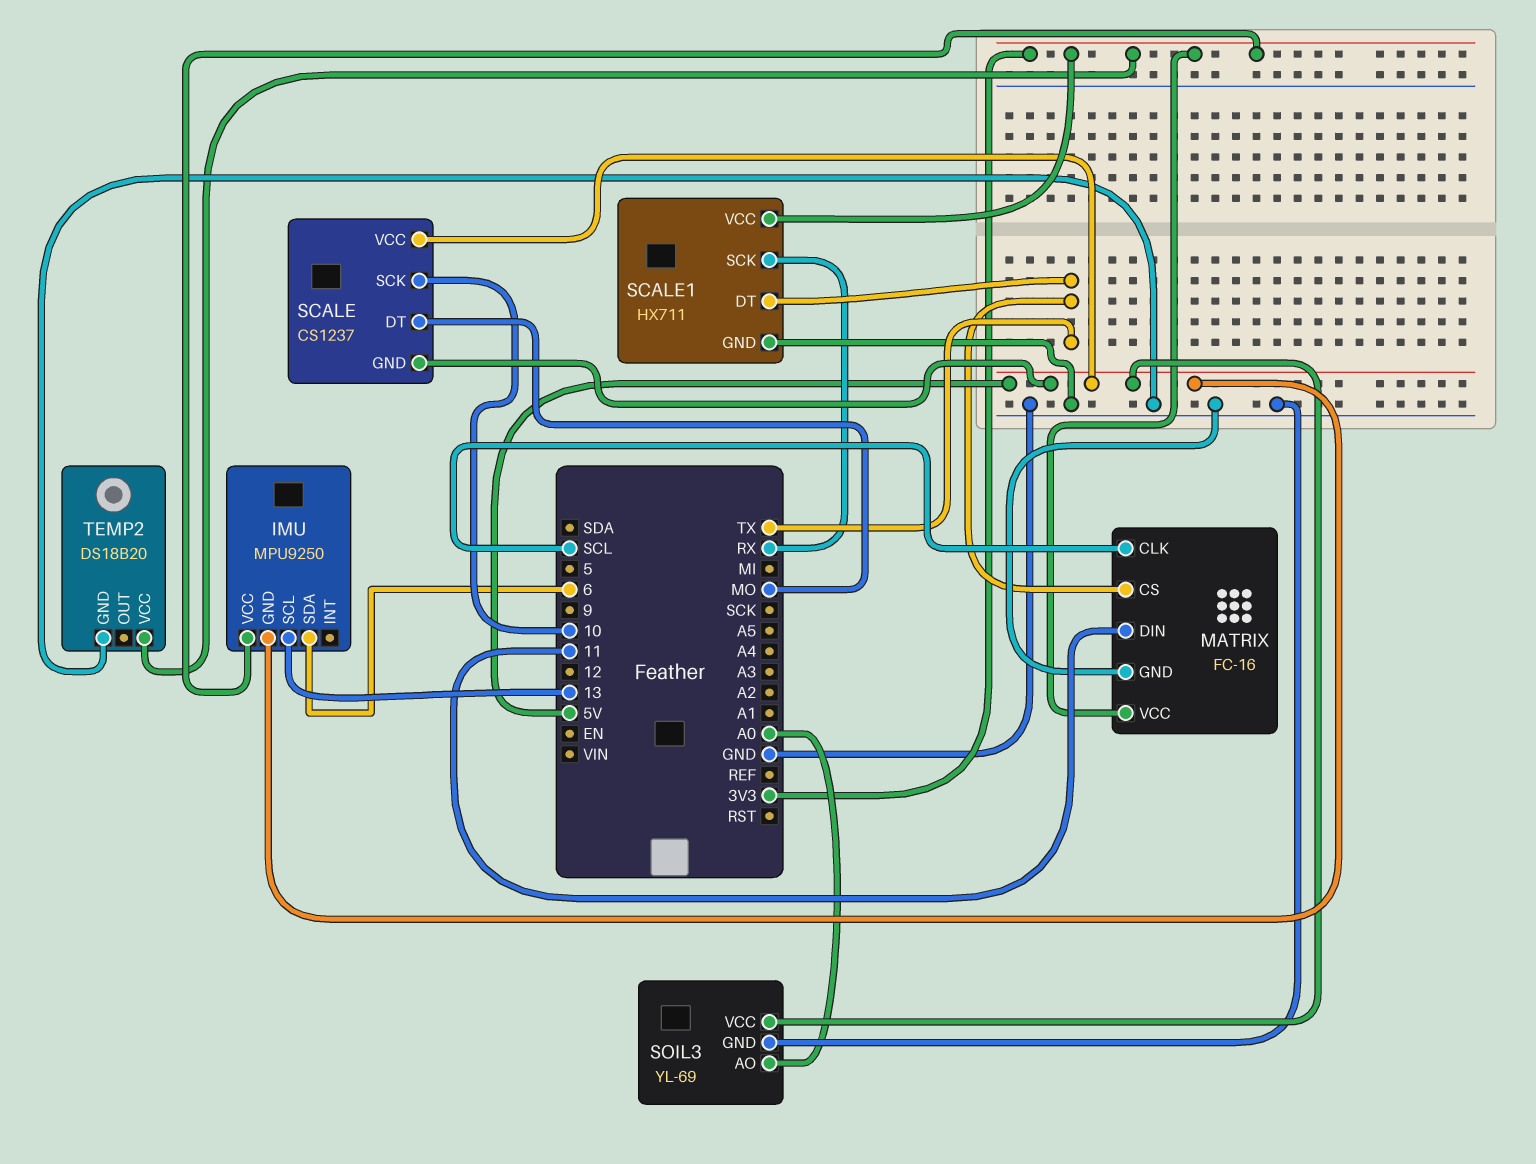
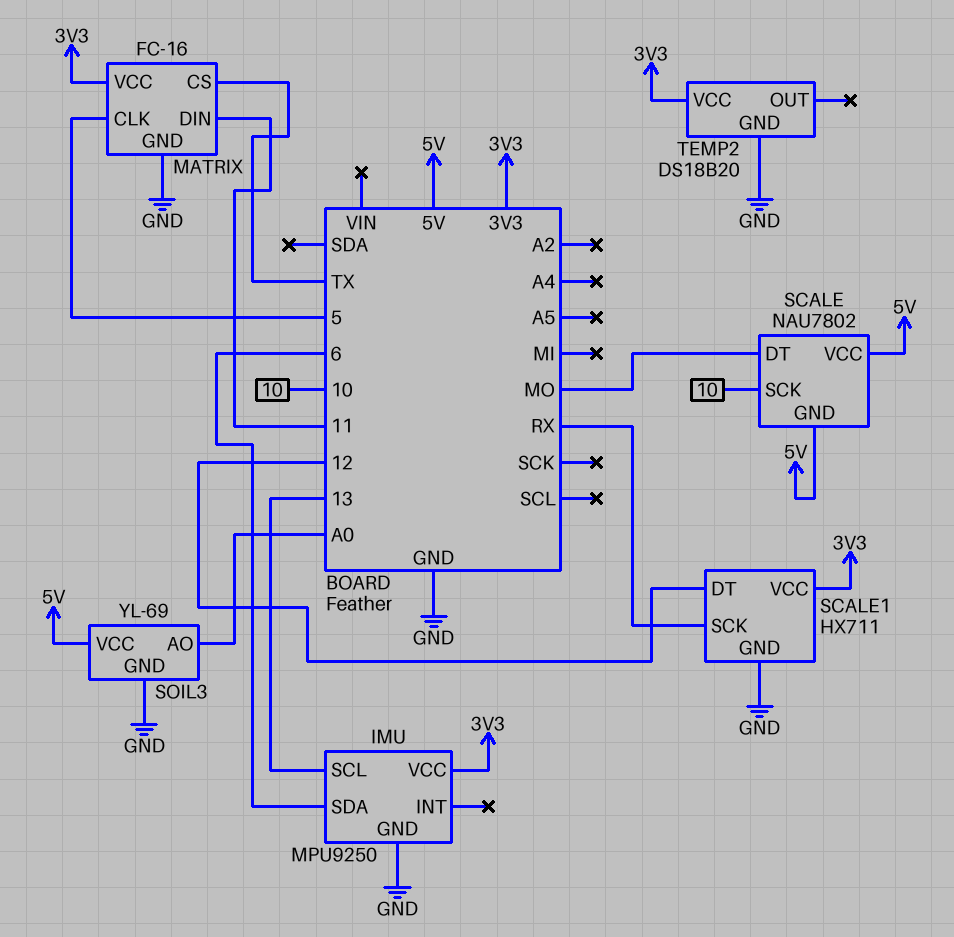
IMU pin GND: 5V -> GND
MATRIX pin CLK: SCL -> 5
SCALE: CS1237 -> NAU7802
SCALE1 pin DT: TX -> 12

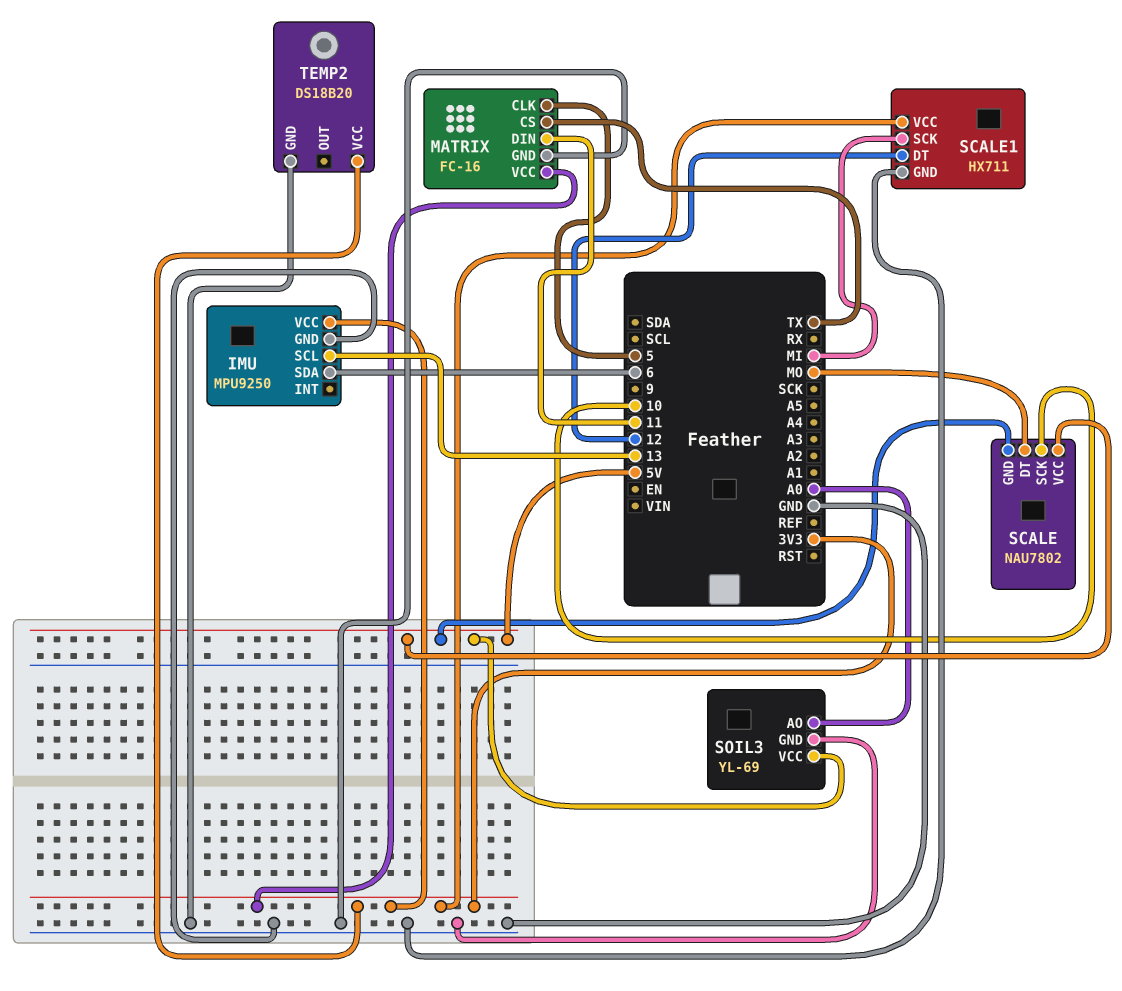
SCALE1 pin SCK: RX -> MI

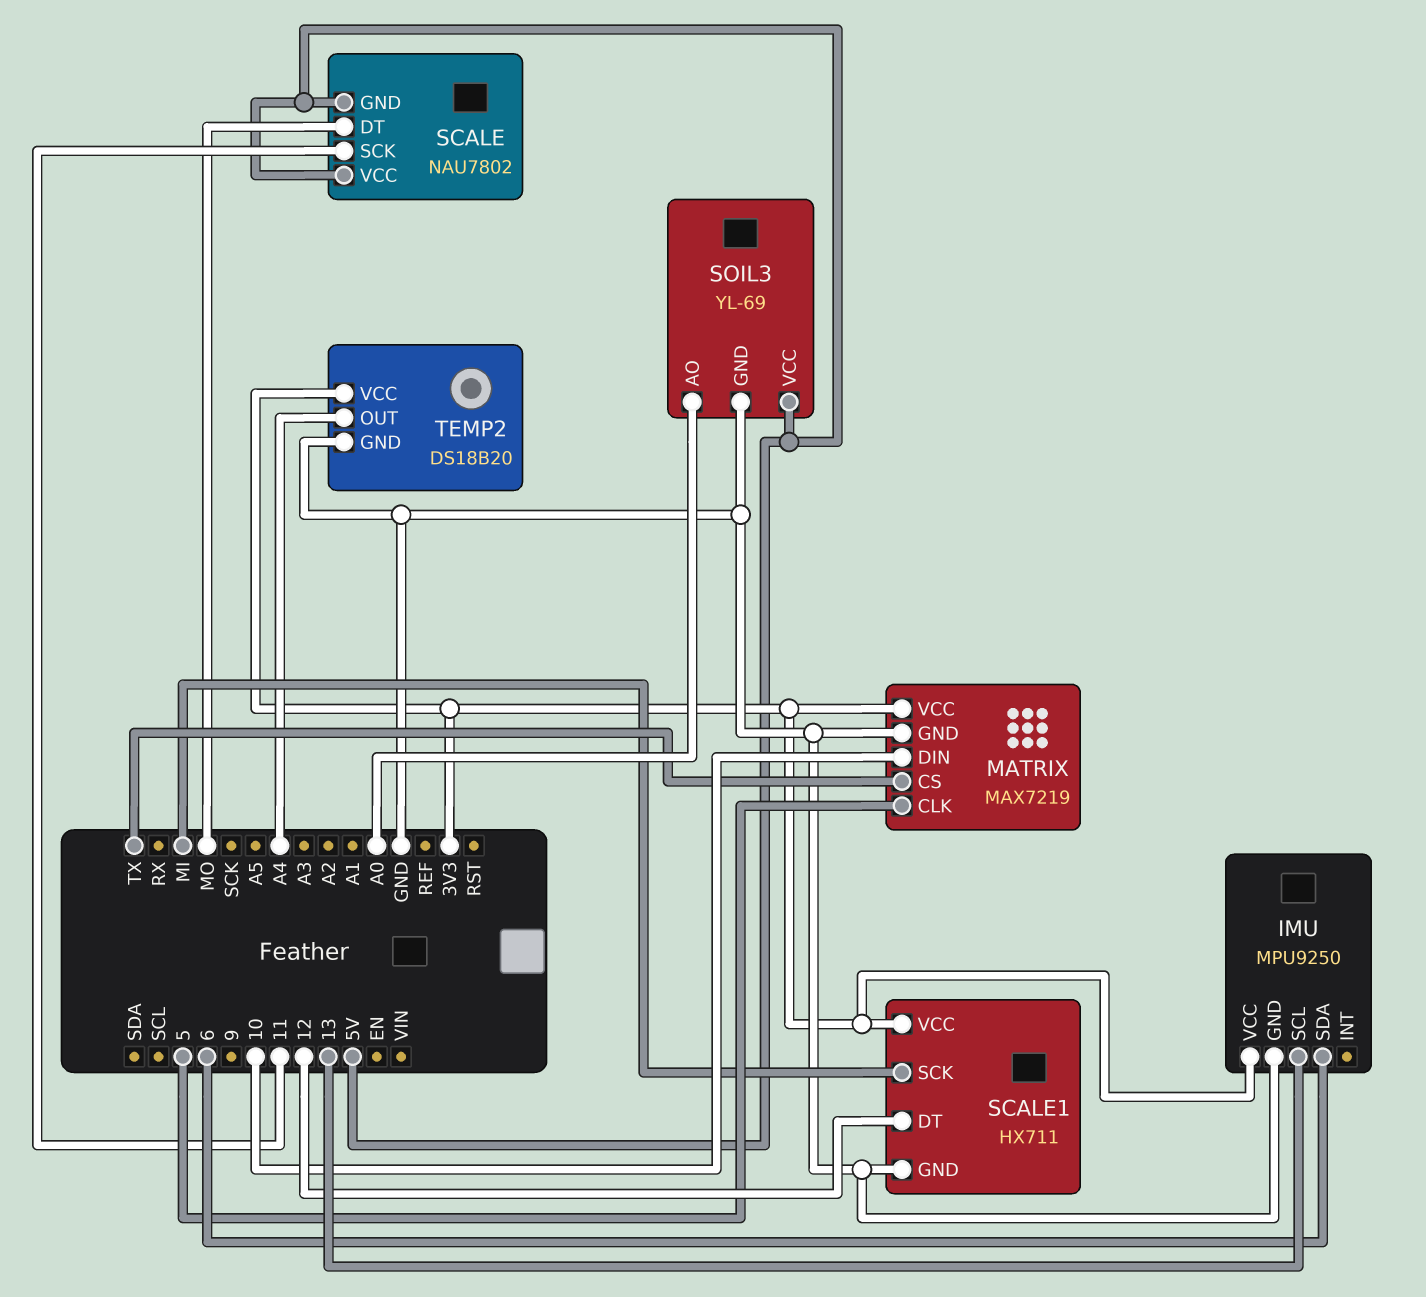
MATRIX: FC-16 -> MAX7219
MATRIX pin DIN: 11 -> 10
SCALE pin SCK: 10 -> 11
TEMP2 pin OUT: none -> A4

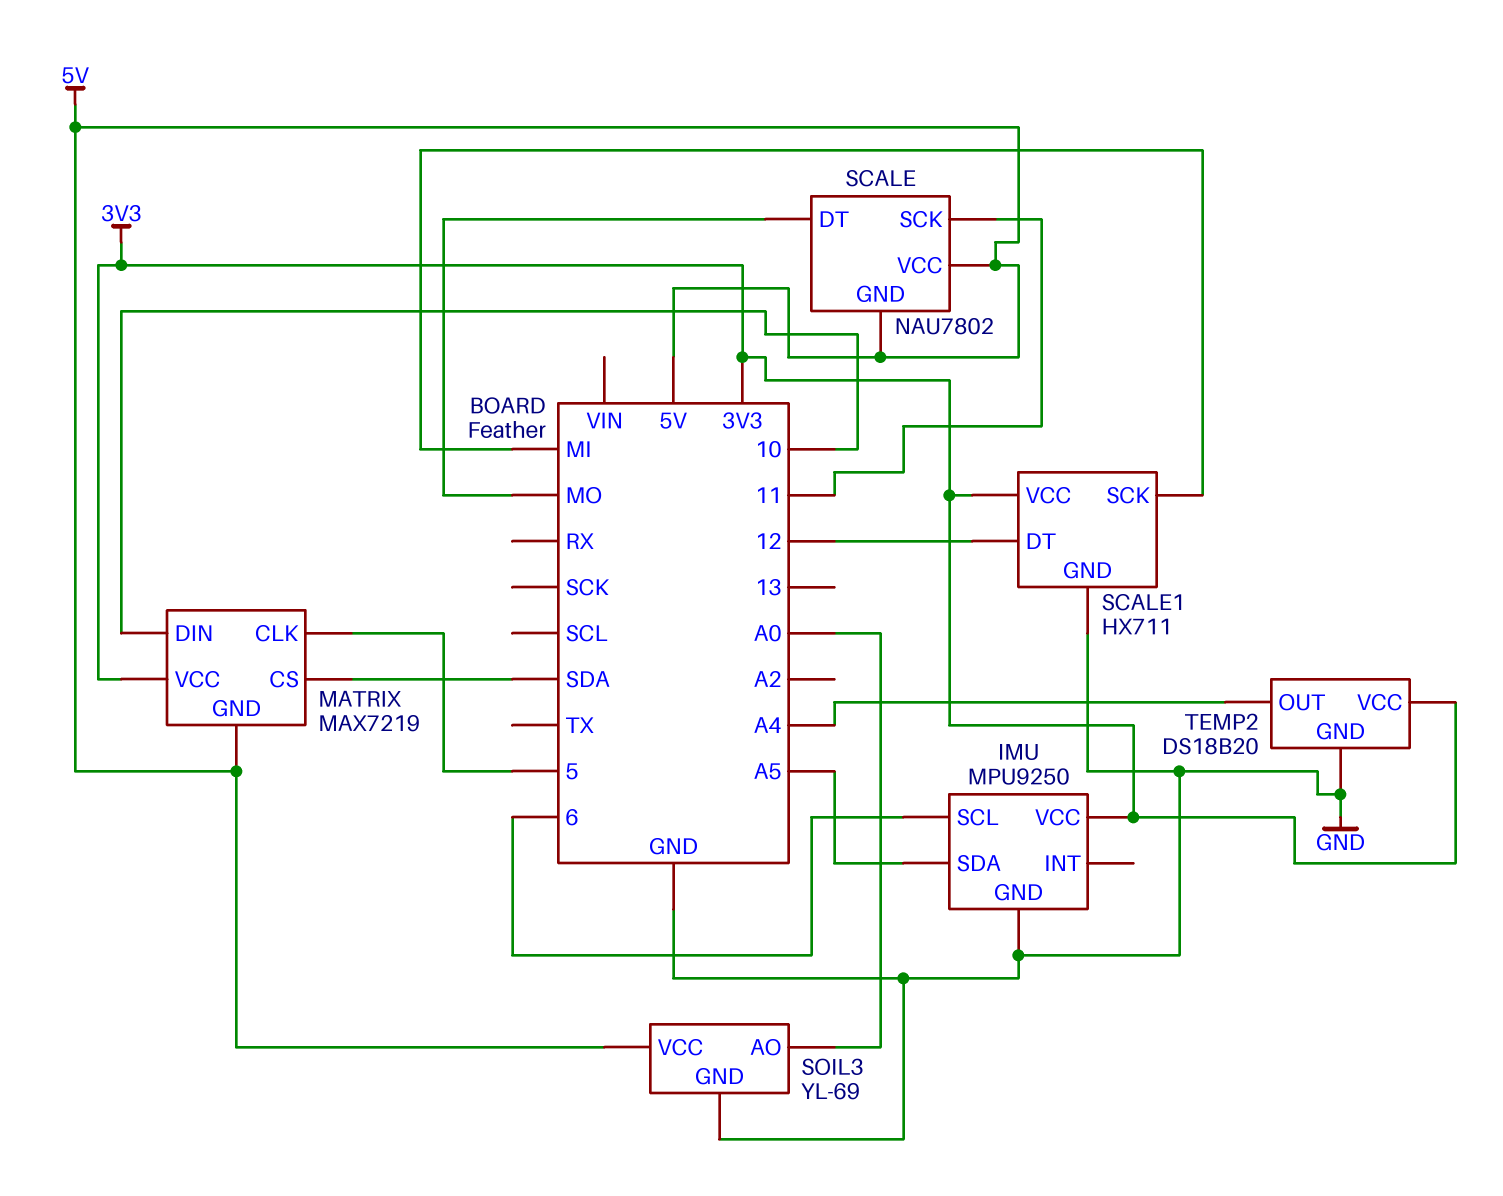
IMU pin SCL: 13 -> 6
IMU pin SDA: 6 -> A5
MATRIX pin CS: TX -> SDA
MATRIX pin GND: GND -> 5V

